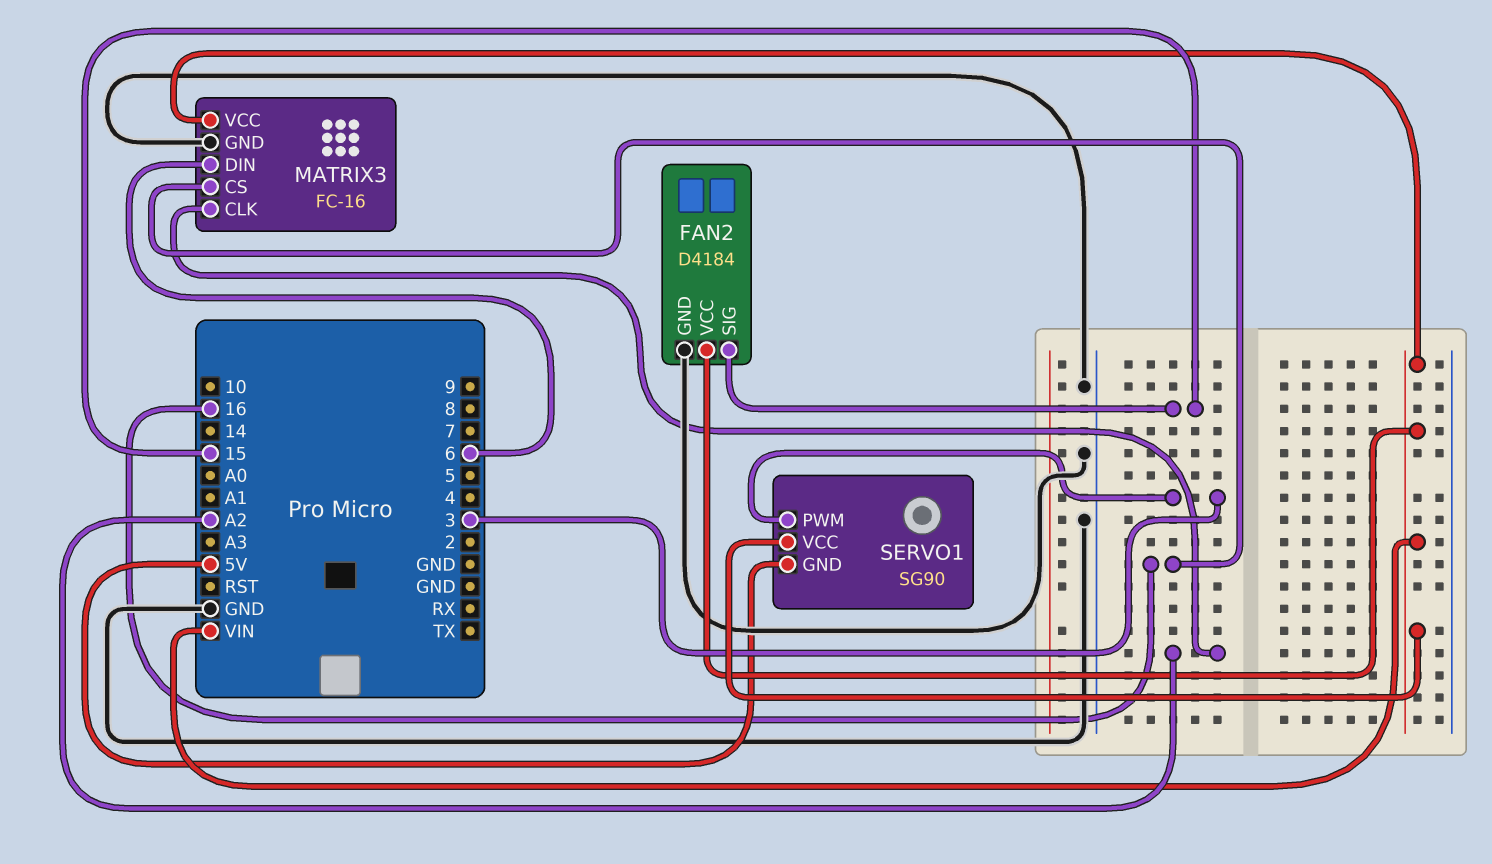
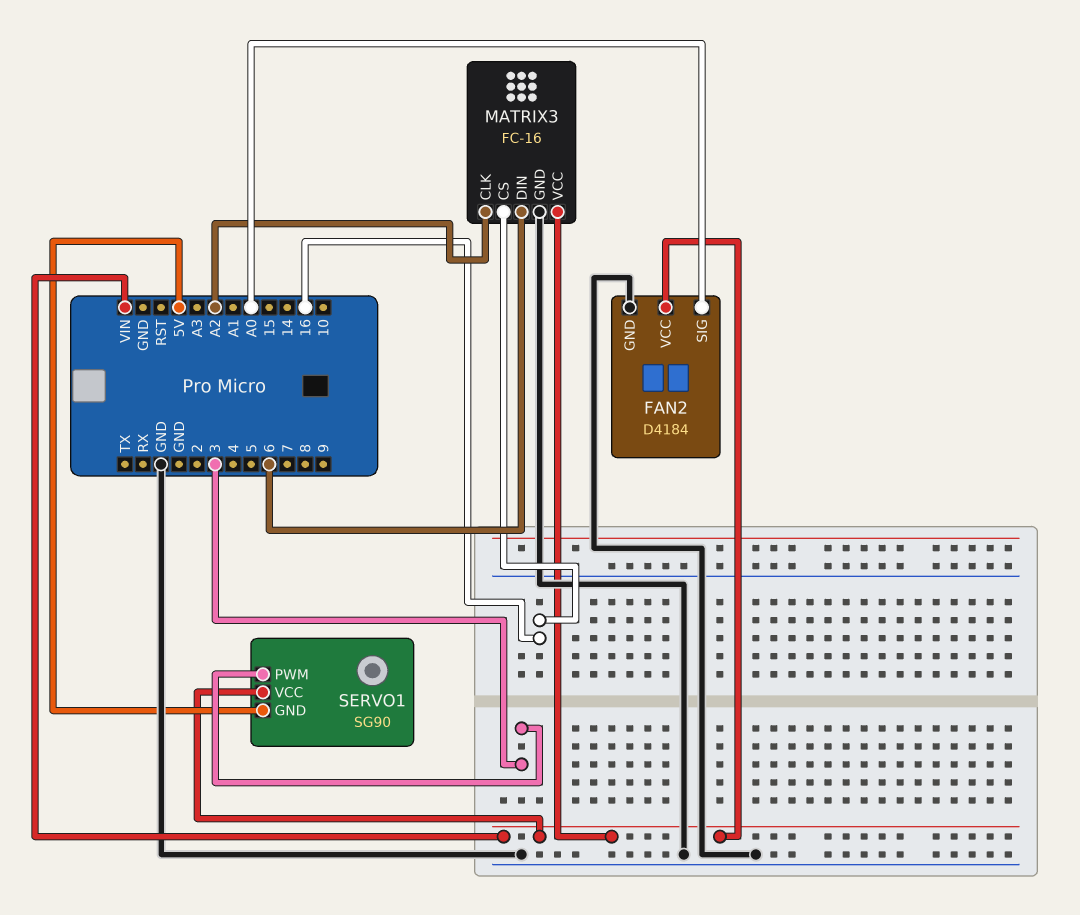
FAN2 pin SIG: 15 -> A0

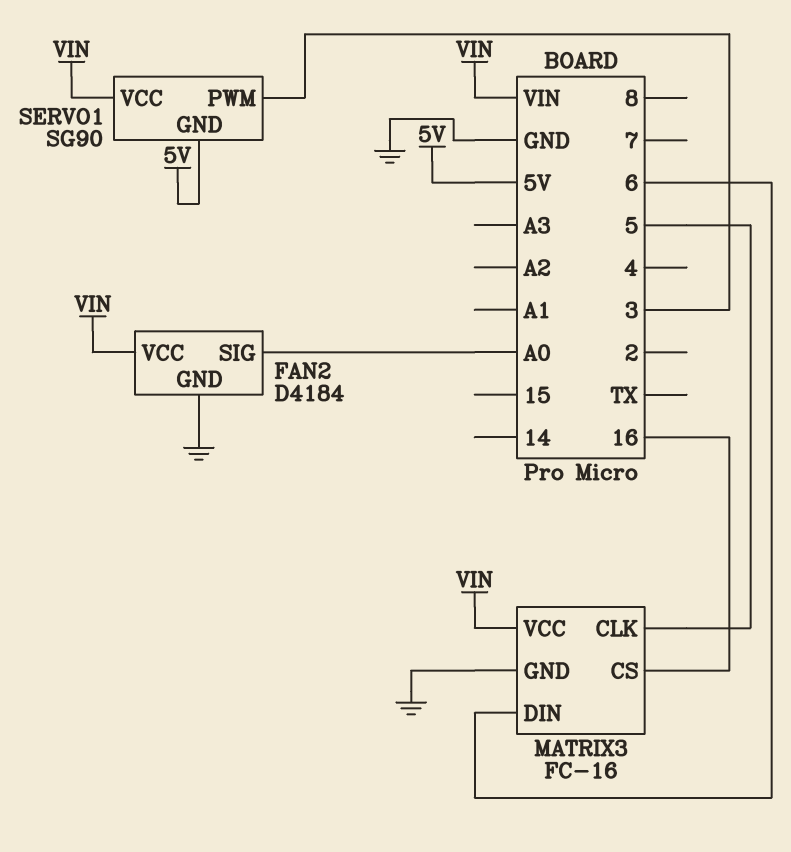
MATRIX3 pin CLK: A2 -> 5

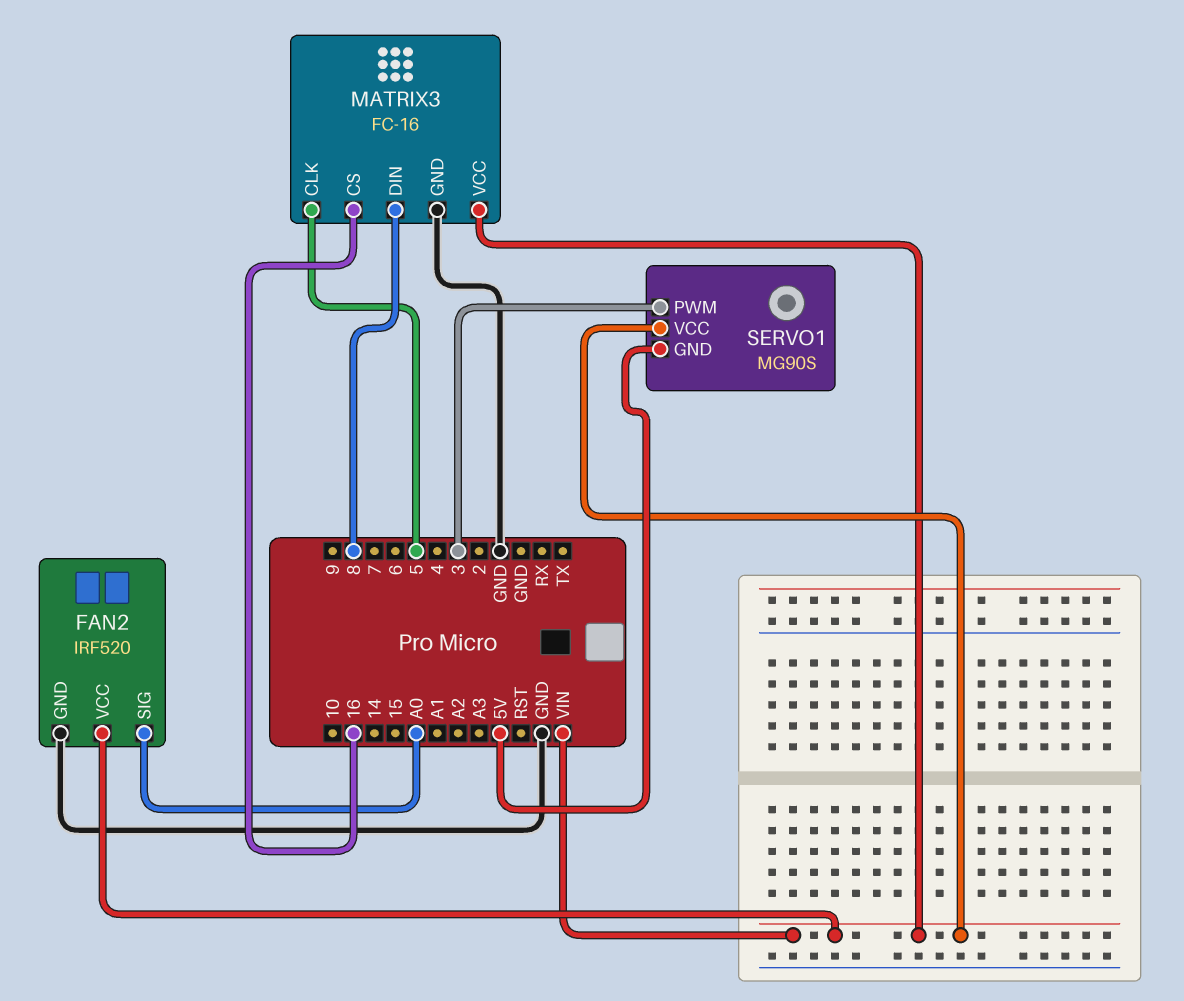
FAN2: D4184 -> IRF520
MATRIX3 pin DIN: 6 -> 8
SERVO1: SG90 -> MG90S

